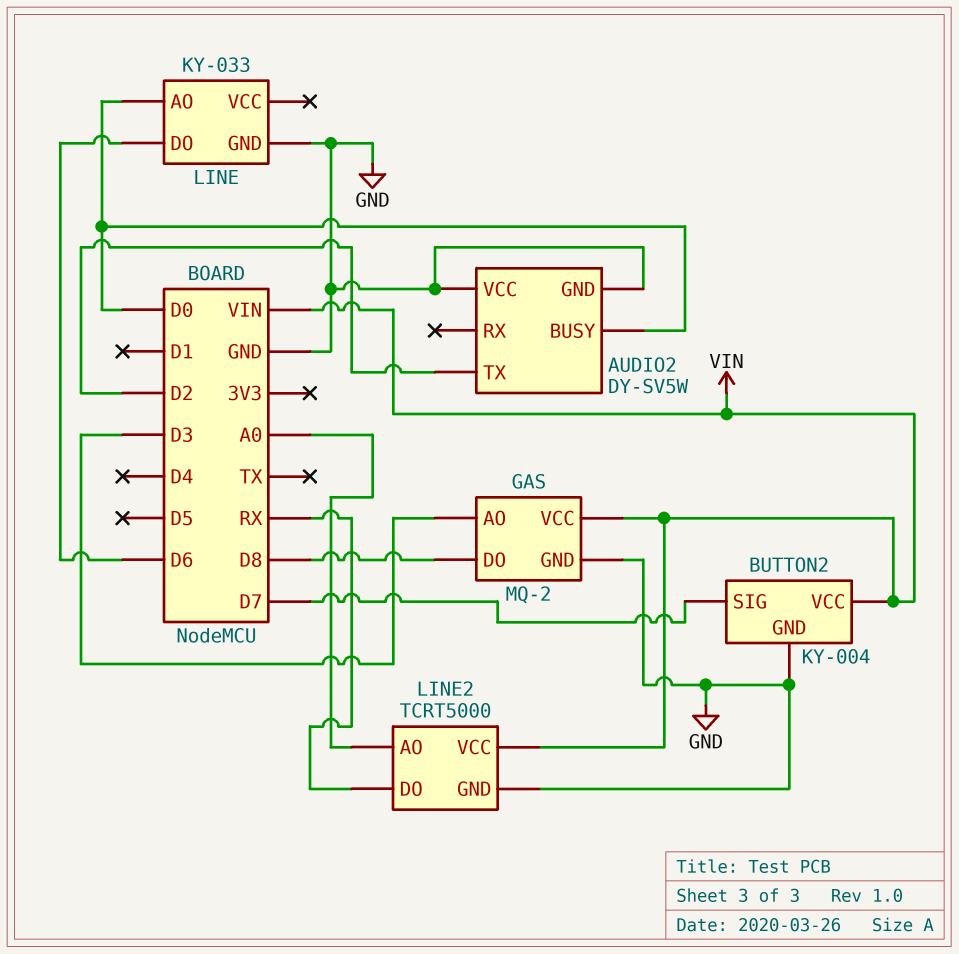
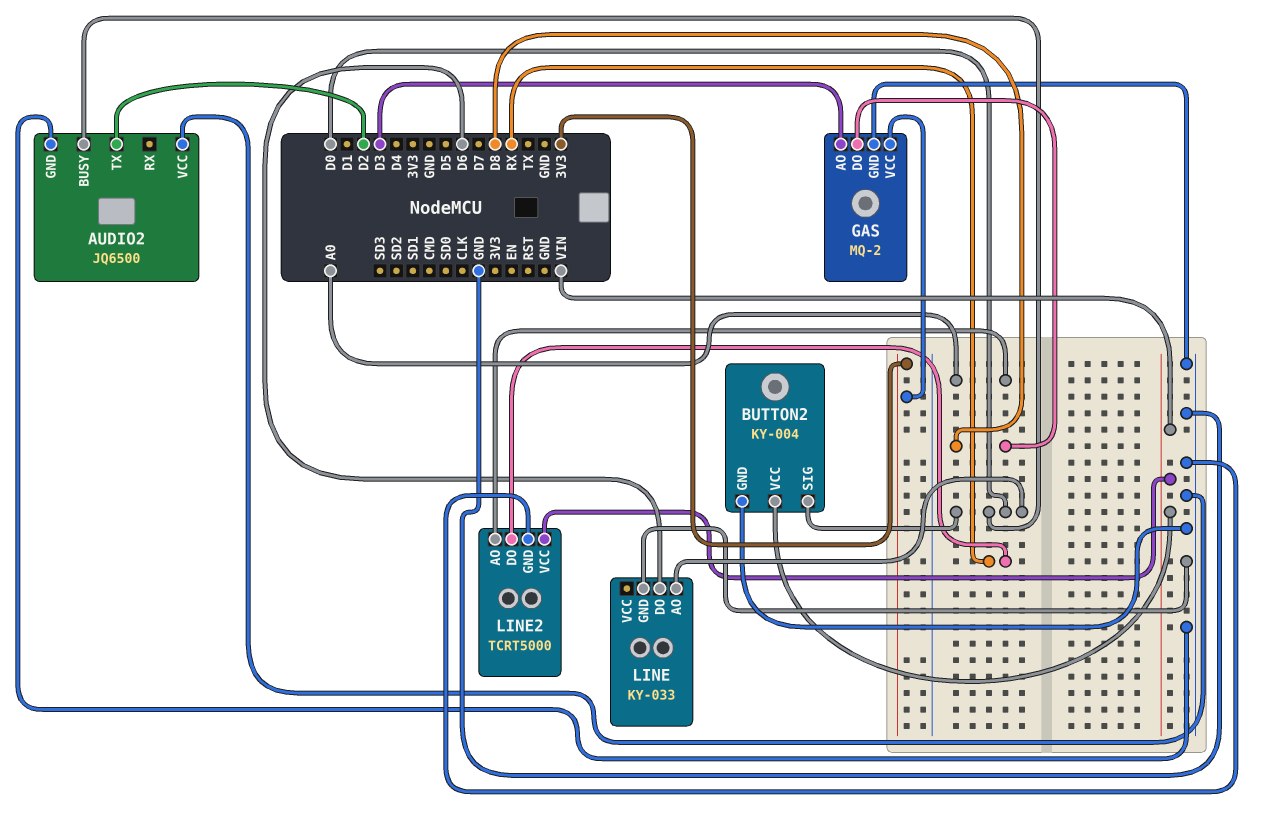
AUDIO2: DY-SV5W -> JQ6500
BUTTON2 pin SIG: D7 -> D0
GAS pin VCC: VIN -> 3V3

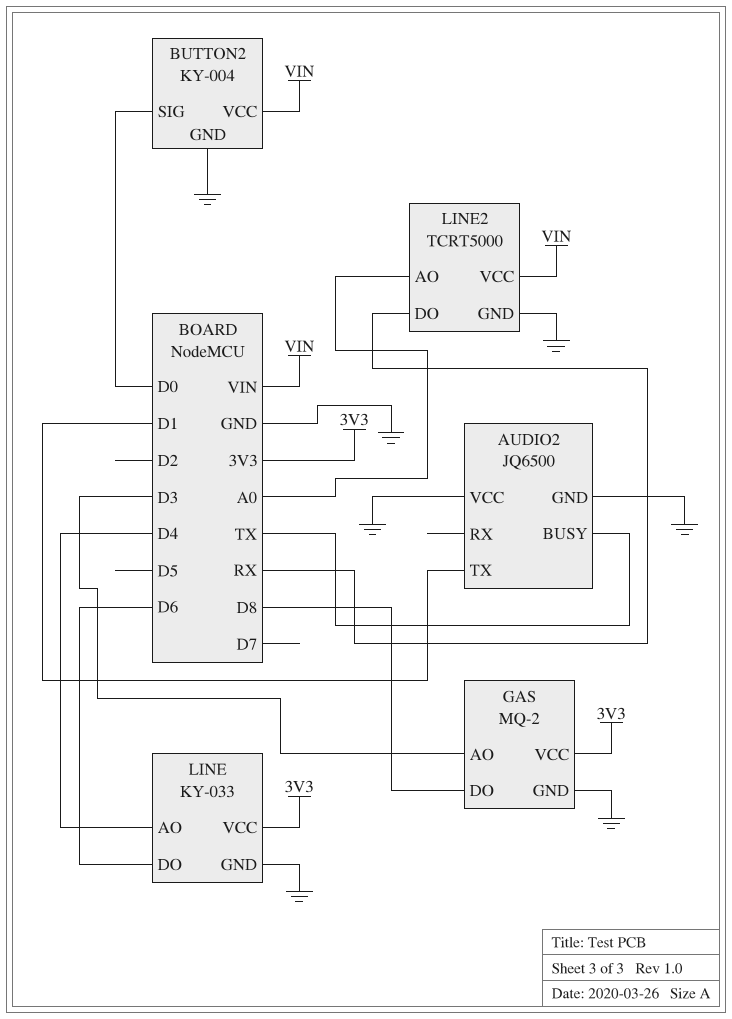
AUDIO2 pin BUSY: D0 -> TX
AUDIO2 pin TX: D2 -> D1
LINE pin AO: D0 -> D4
LINE pin VCC: none -> 3V3

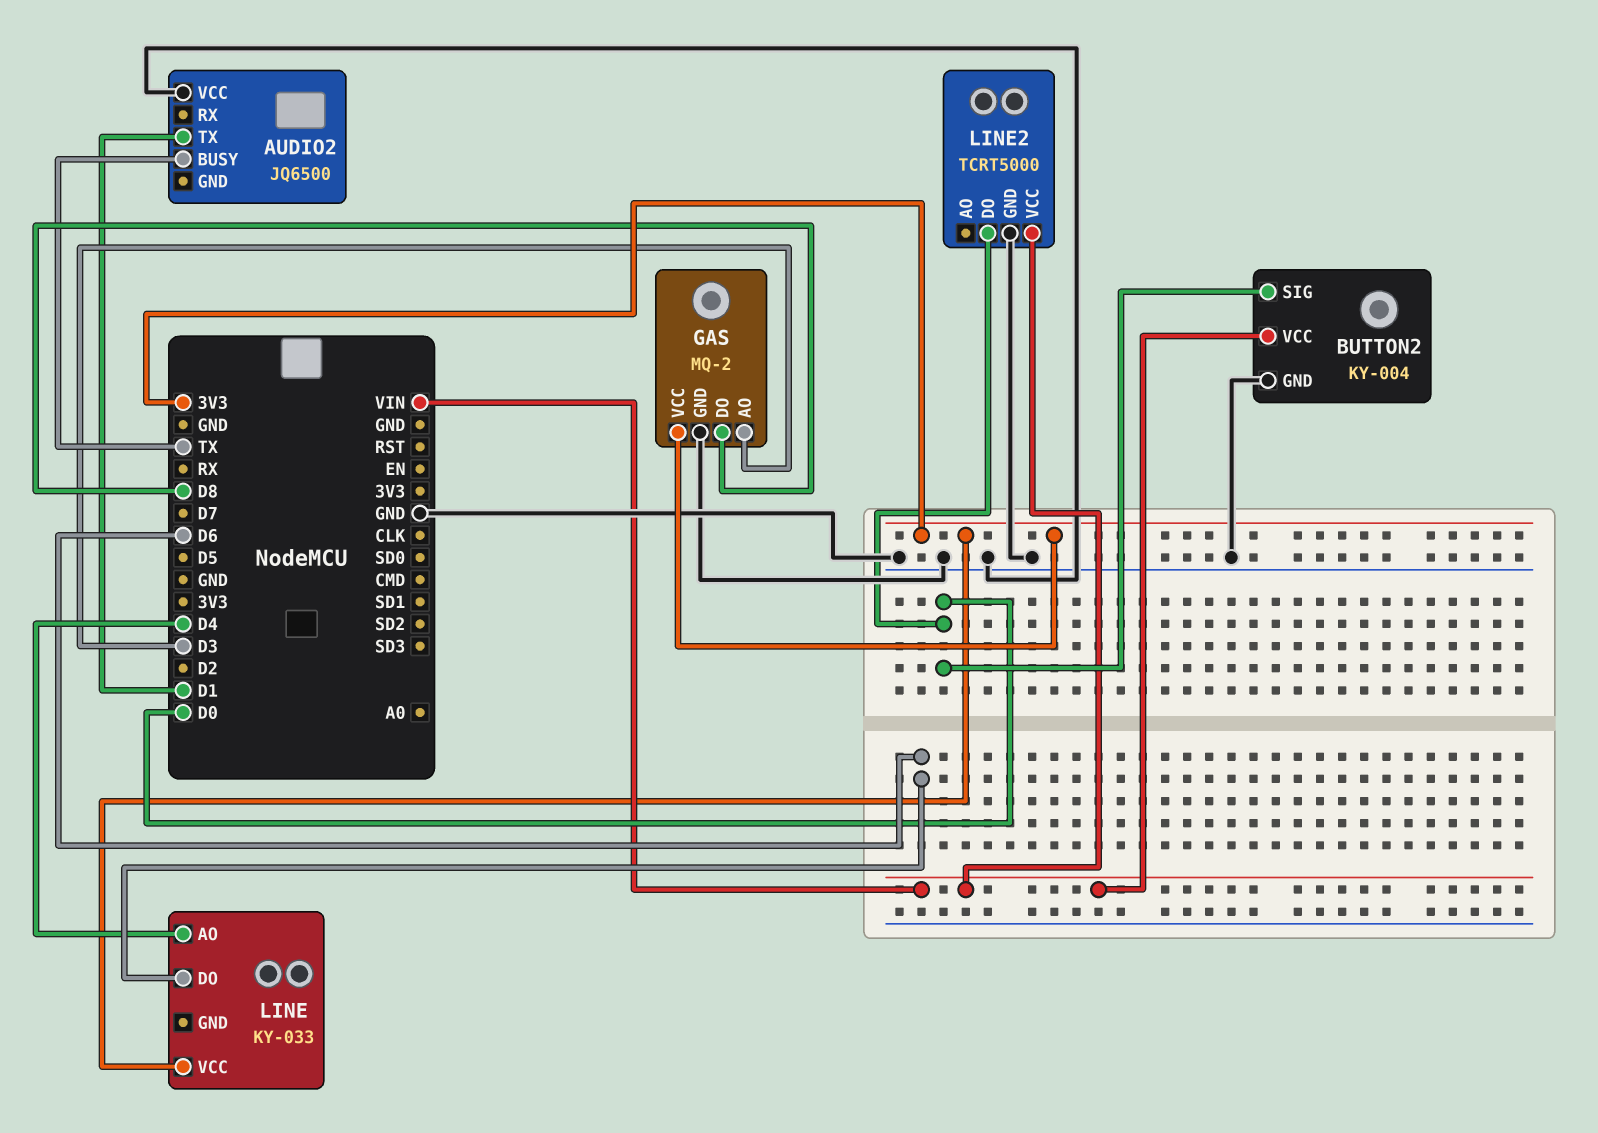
AUDIO2 pin GND: GND -> none
LINE pin GND: GND -> none
LINE2 pin AO: A0 -> none
LINE2 pin DO: RX -> D0

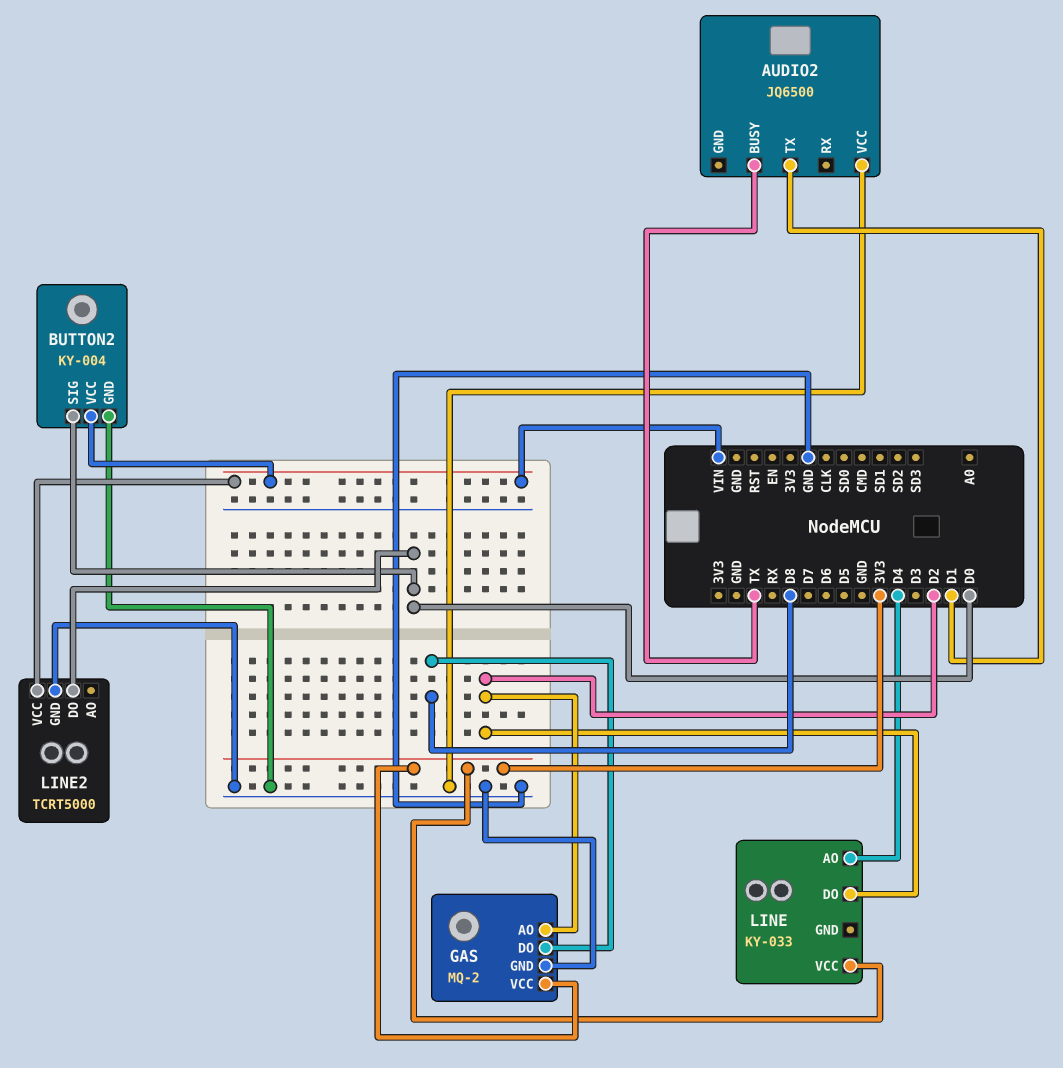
GAS pin AO: D3 -> D2
LINE pin DO: D6 -> D2

